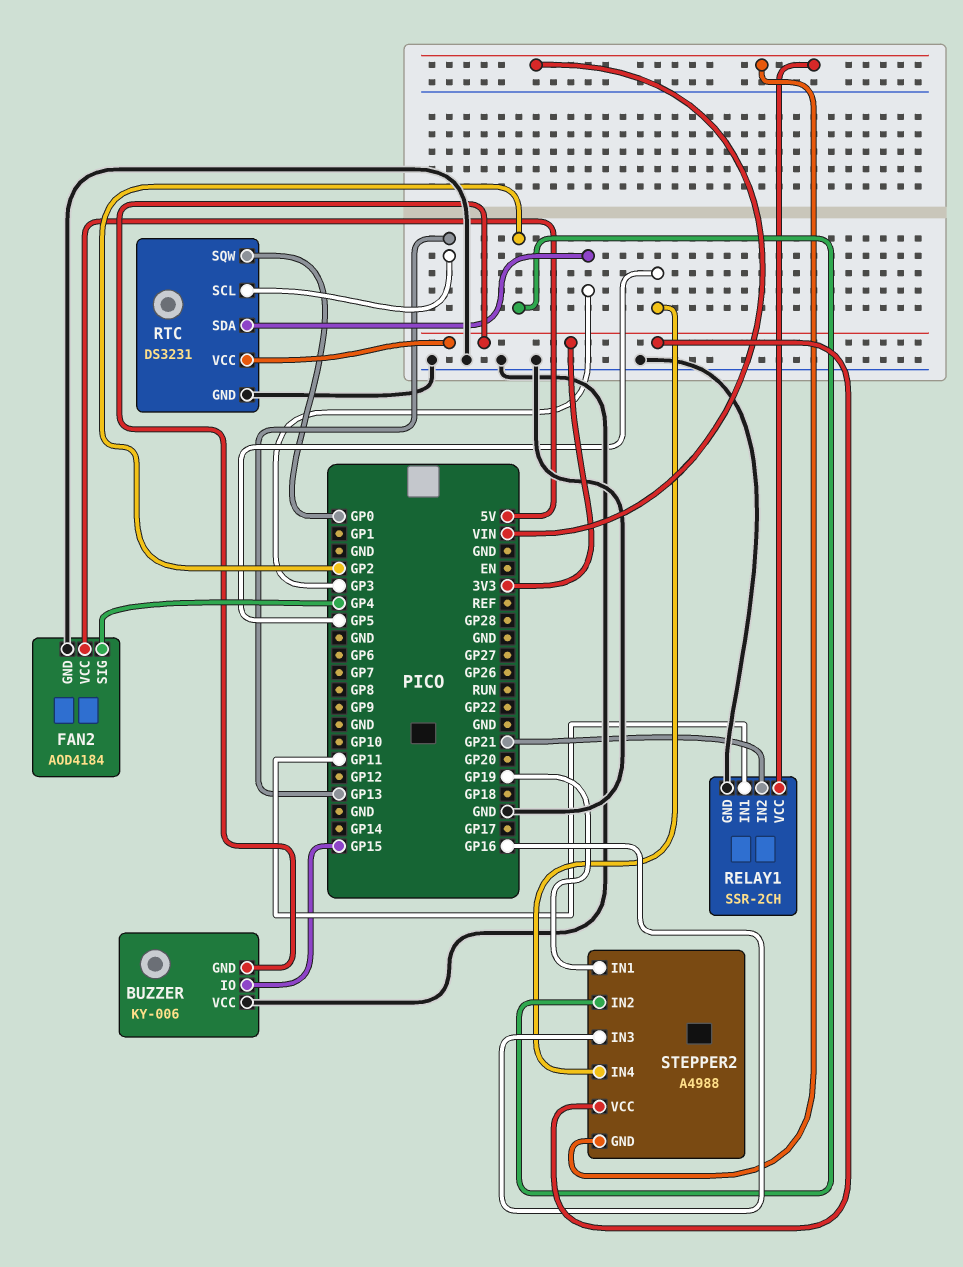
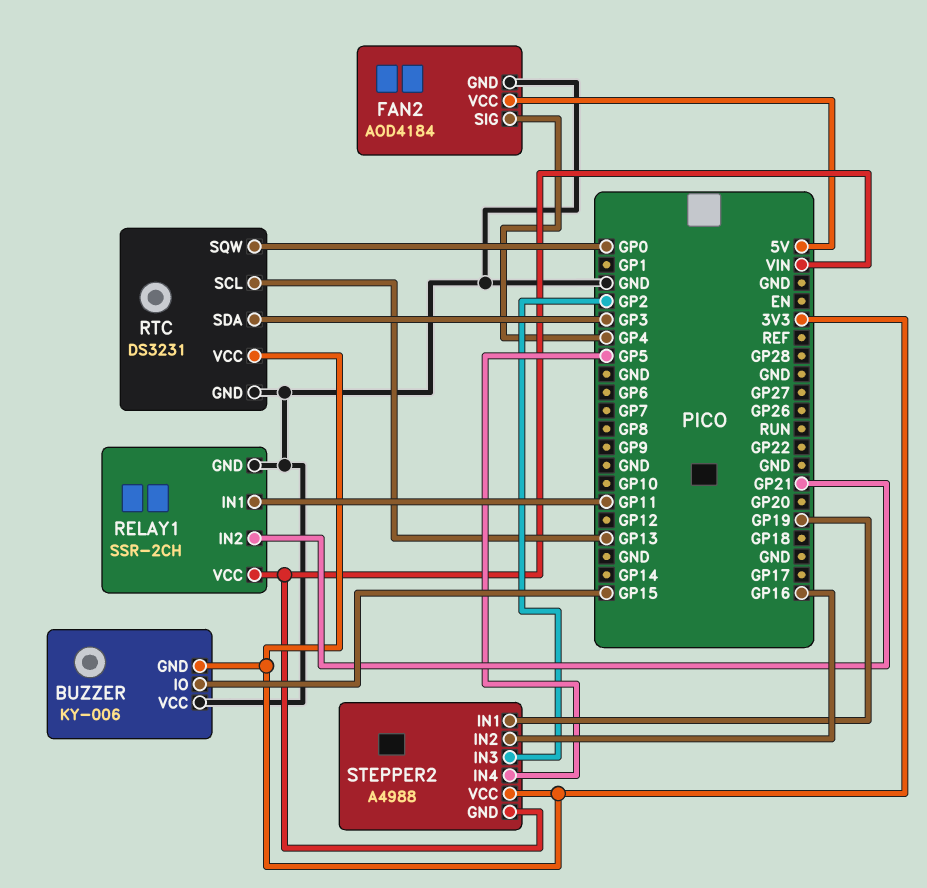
STEPPER2 pin IN2: GP2 -> GP16
STEPPER2 pin IN3: GP16 -> GP2

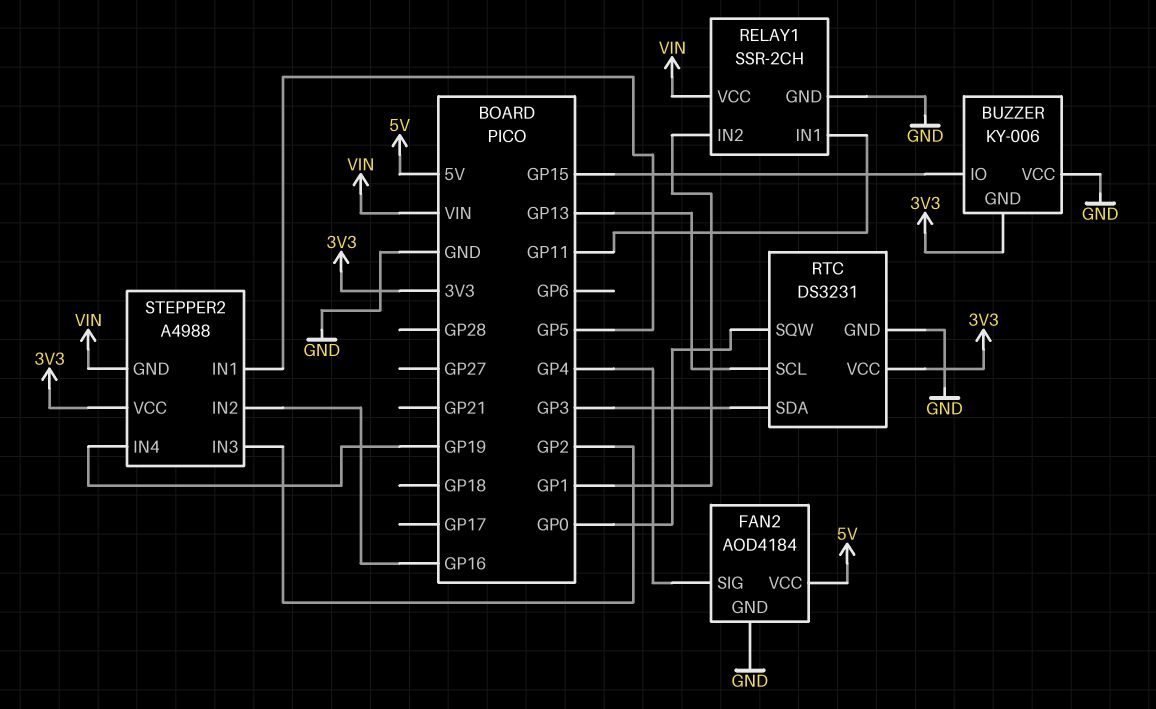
RELAY1 pin IN2: GP21 -> GP1
STEPPER2 pin IN1: GP19 -> GP5
STEPPER2 pin IN4: GP5 -> GP19

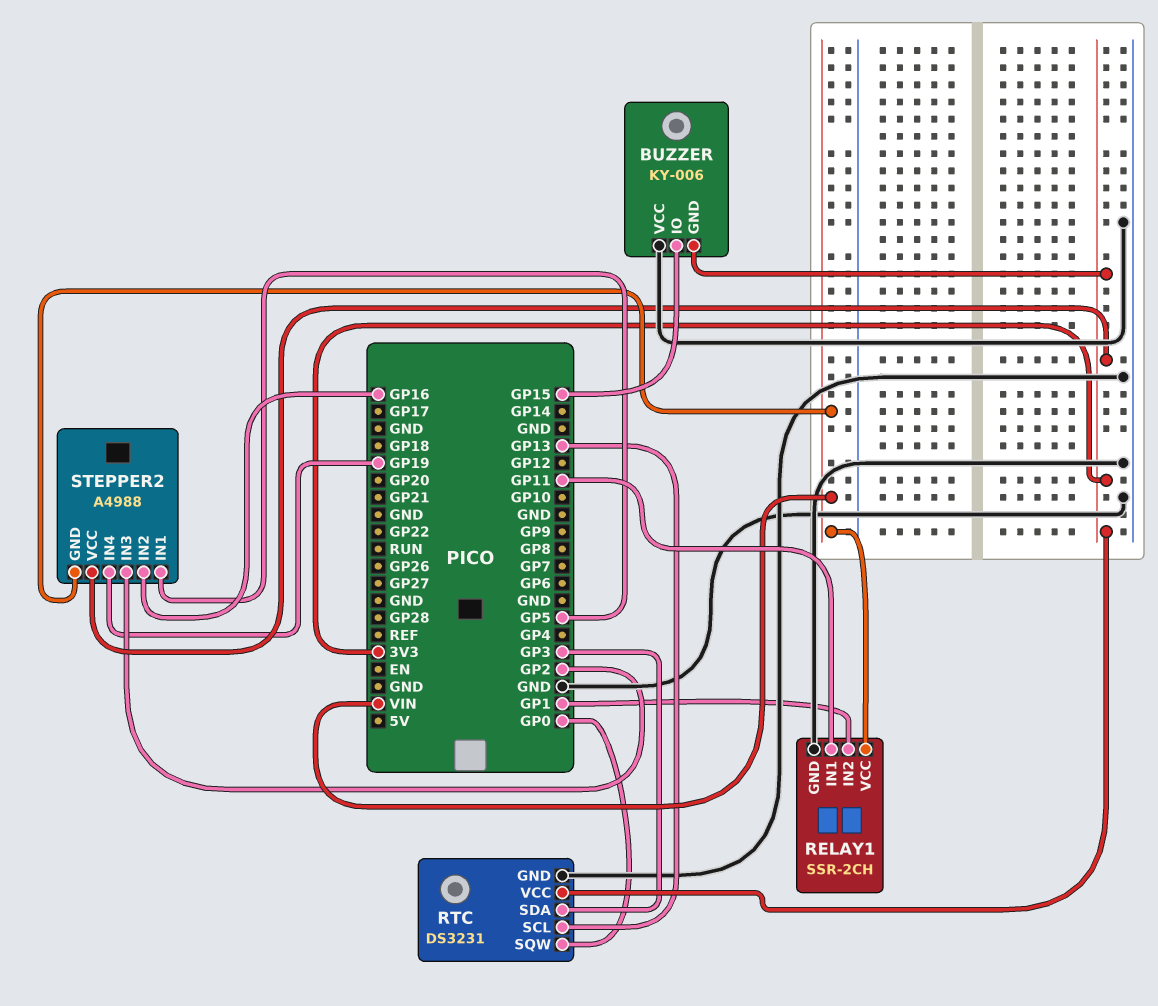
FAN2: AOD4184 -> none
FAN2 pin GND: GND -> none
FAN2 pin SIG: GP4 -> none
FAN2 pin VCC: 5V -> none

